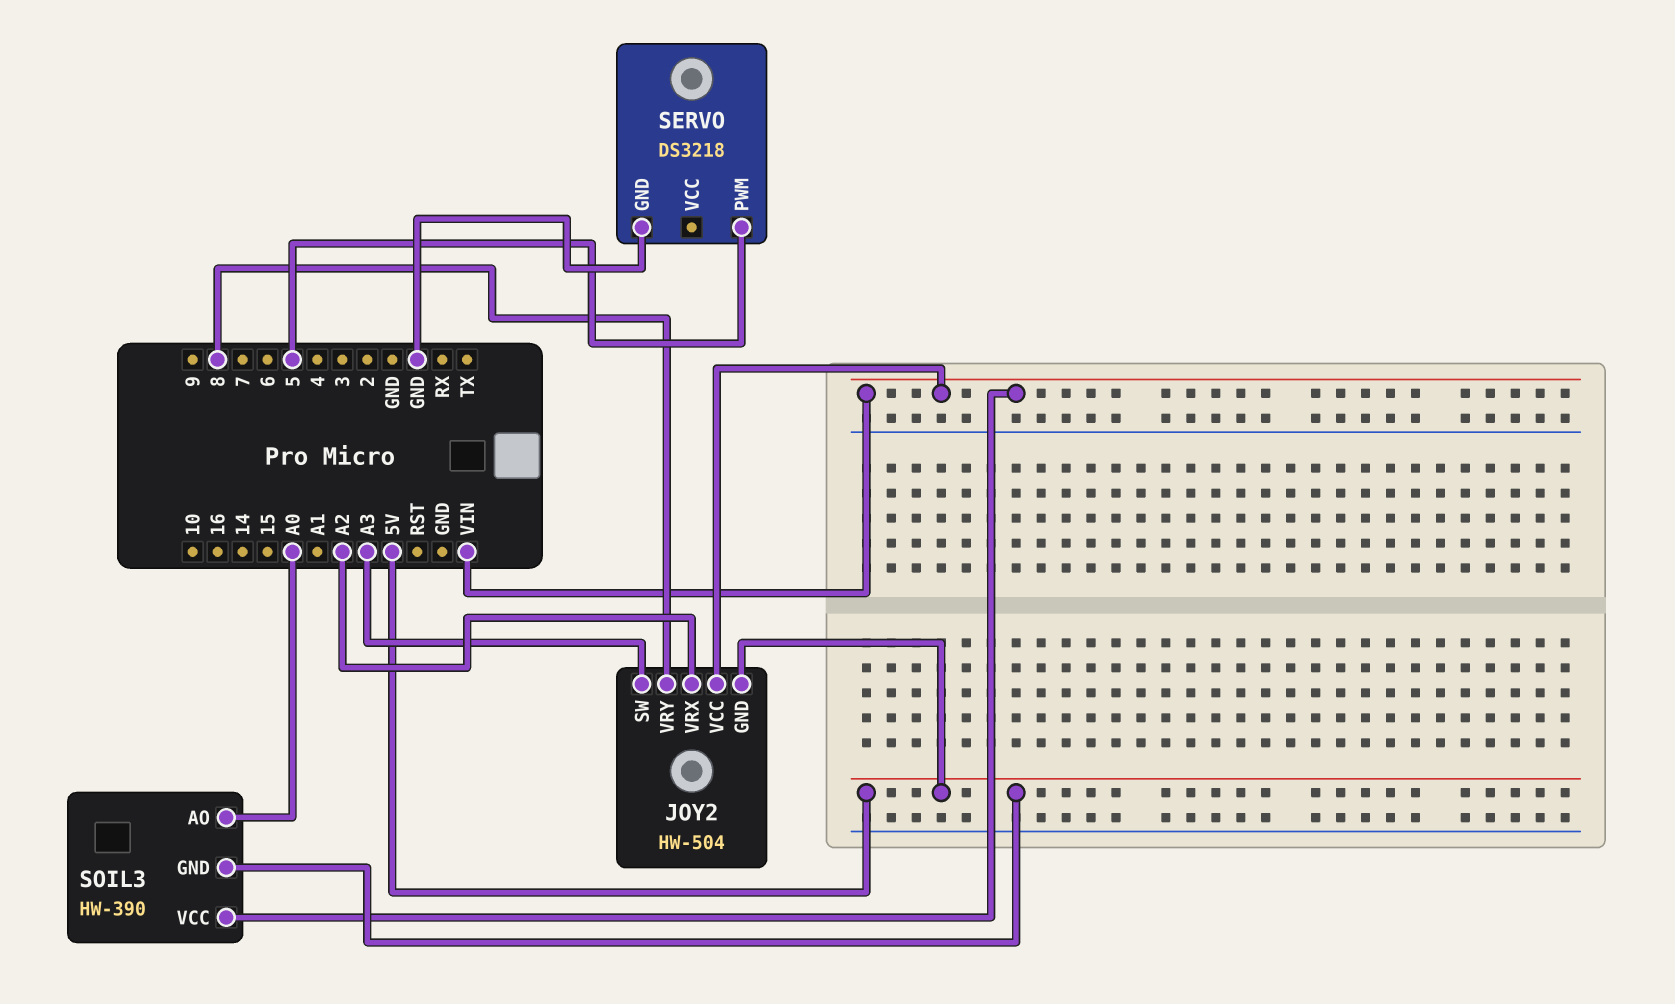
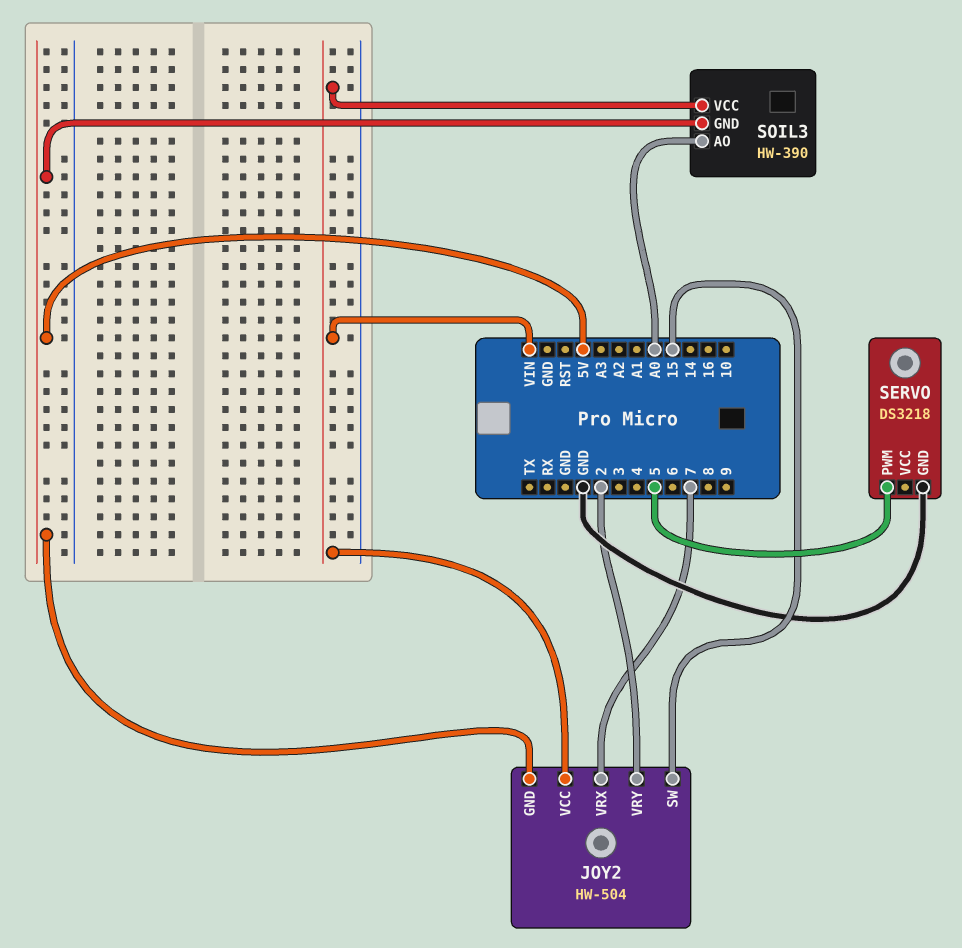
JOY2 pin SW: A3 -> 15
JOY2 pin VRX: A2 -> 7
JOY2 pin VRY: 8 -> 2

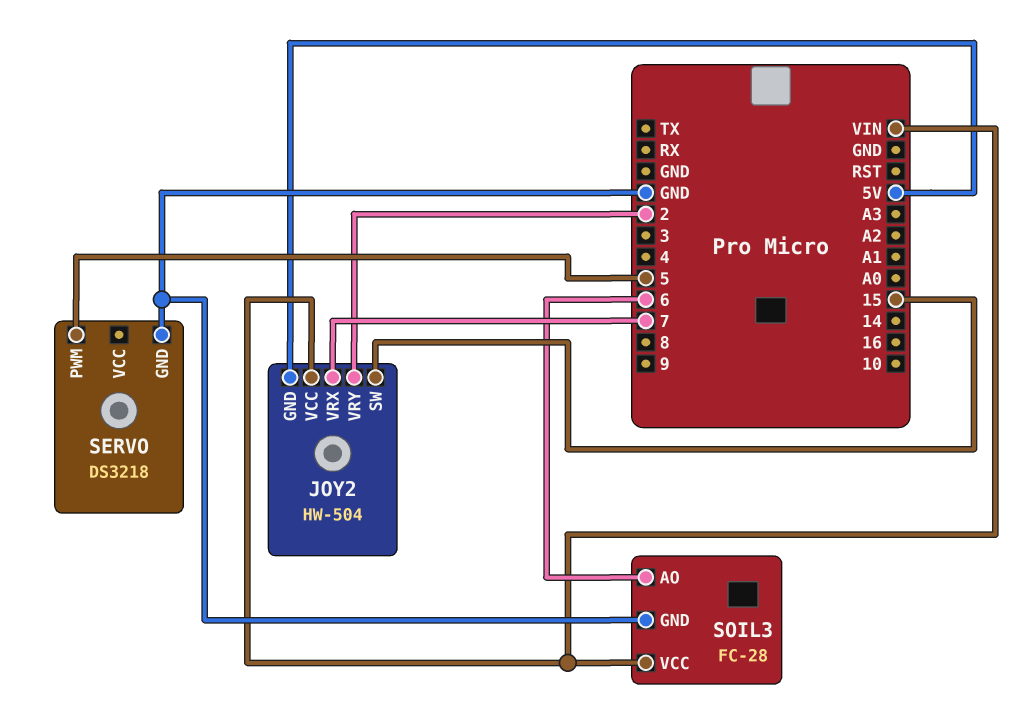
SOIL3: HW-390 -> FC-28
SOIL3 pin AO: A0 -> 6
SOIL3 pin GND: 5V -> GND

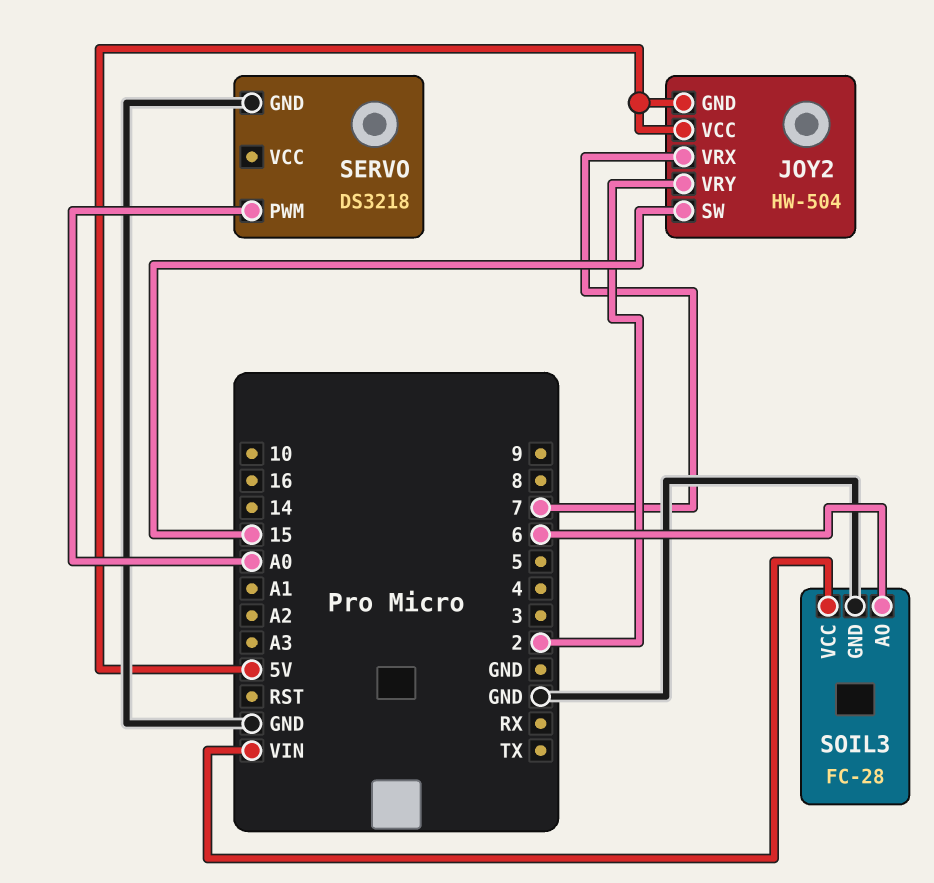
JOY2 pin VCC: VIN -> 5V
SERVO pin PWM: 5 -> A0

